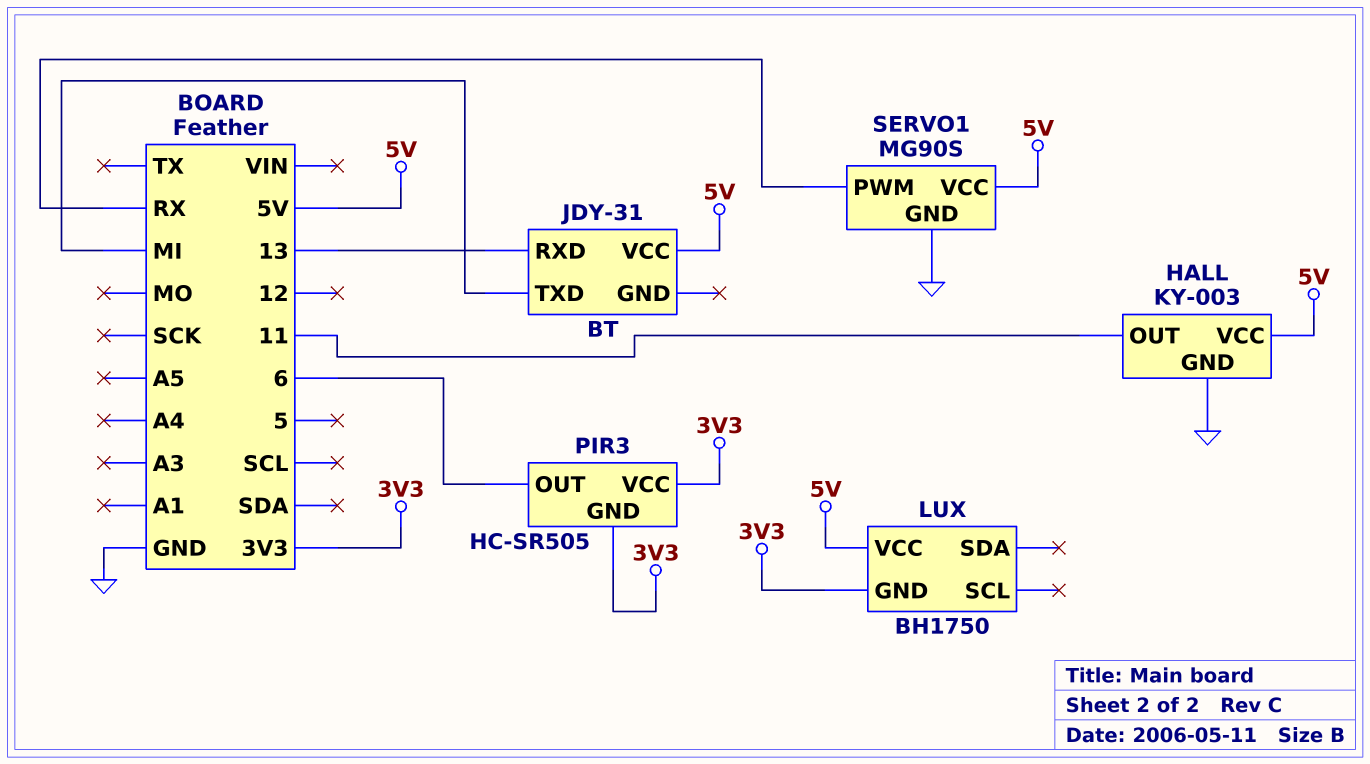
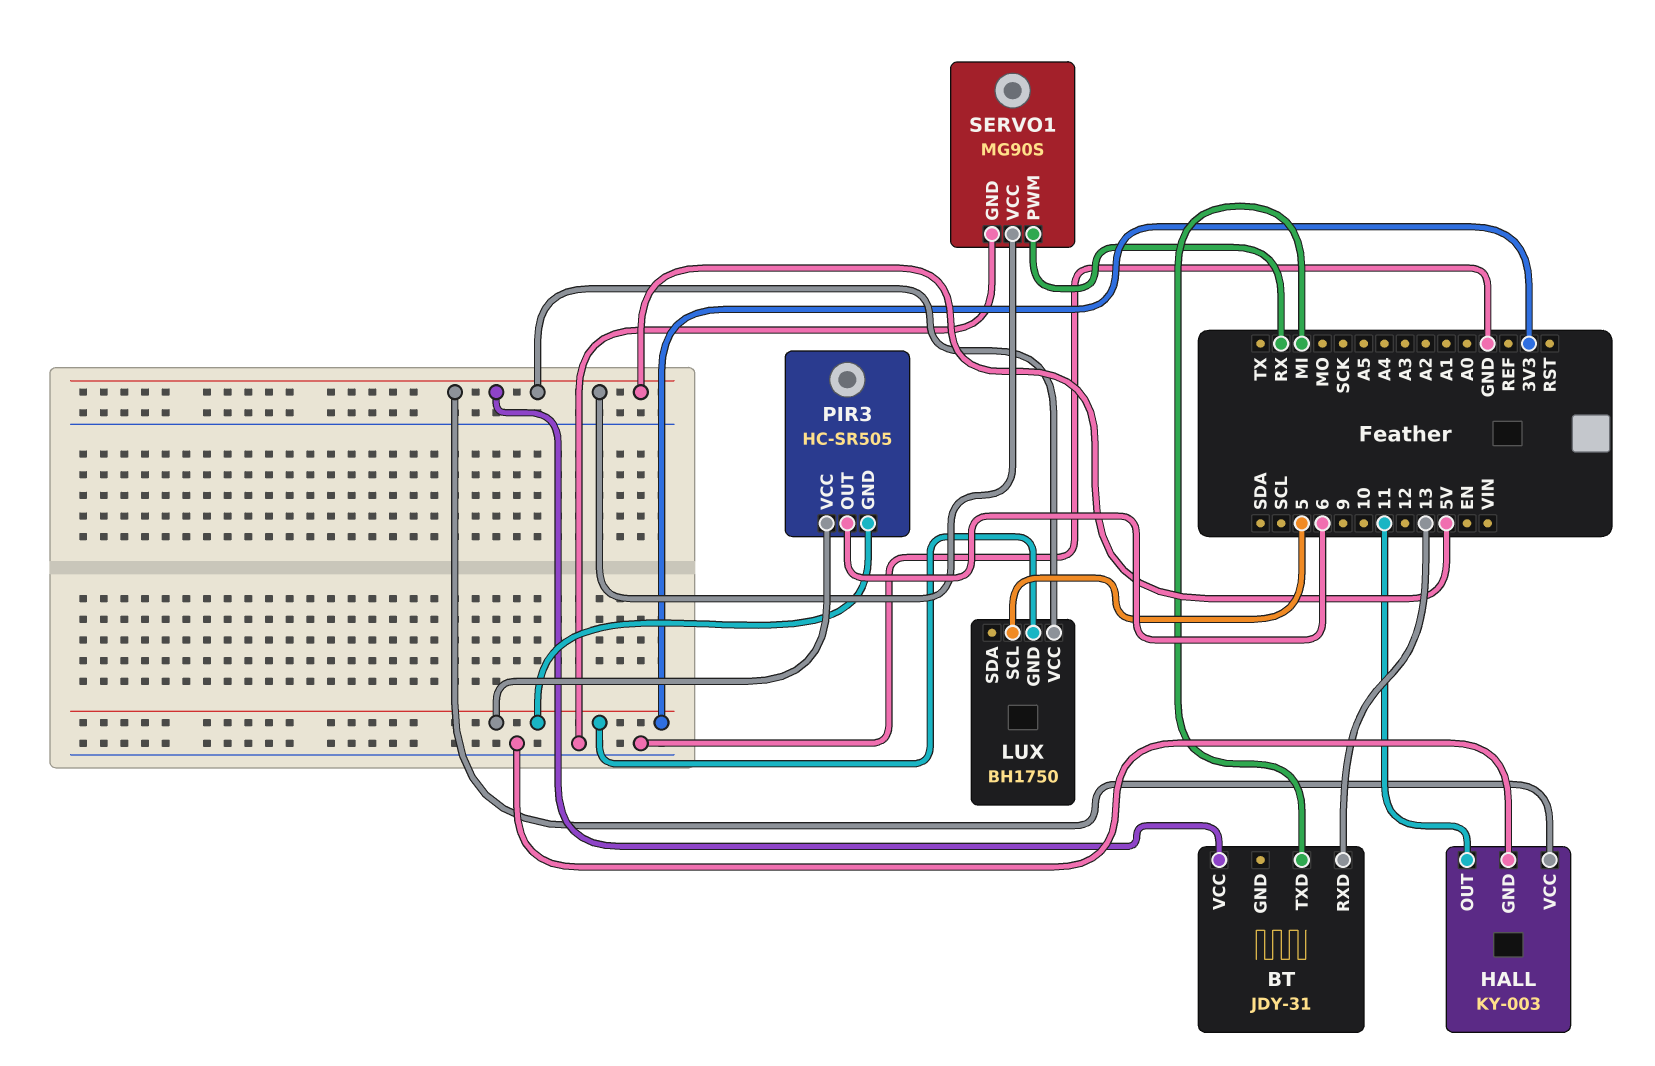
LUX pin SCL: none -> 5

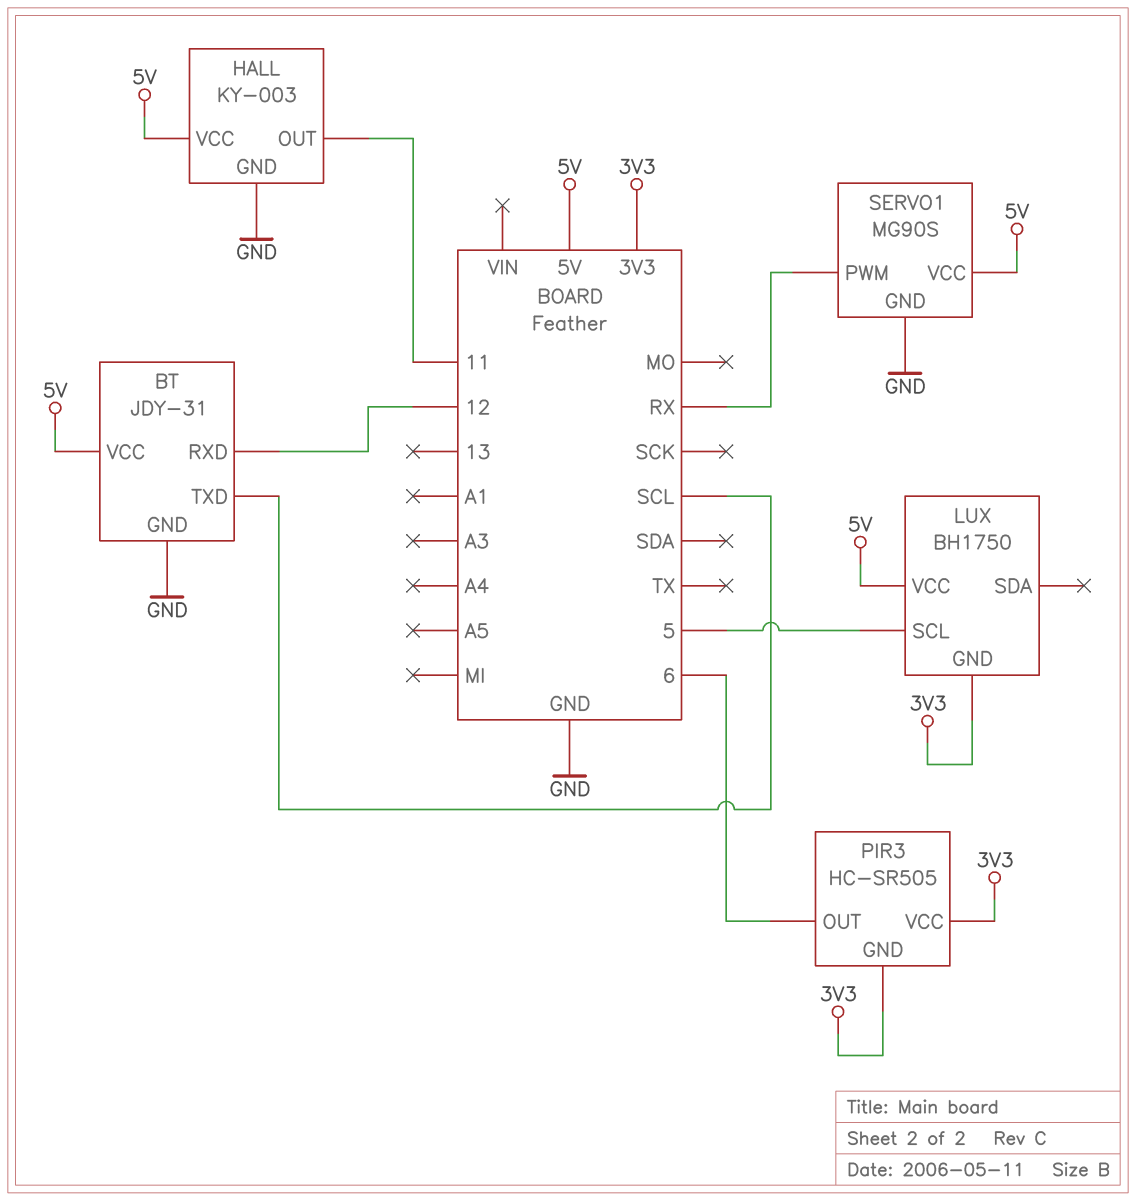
BT pin GND: none -> GND
BT pin RXD: 13 -> 12
BT pin TXD: MI -> SCL

